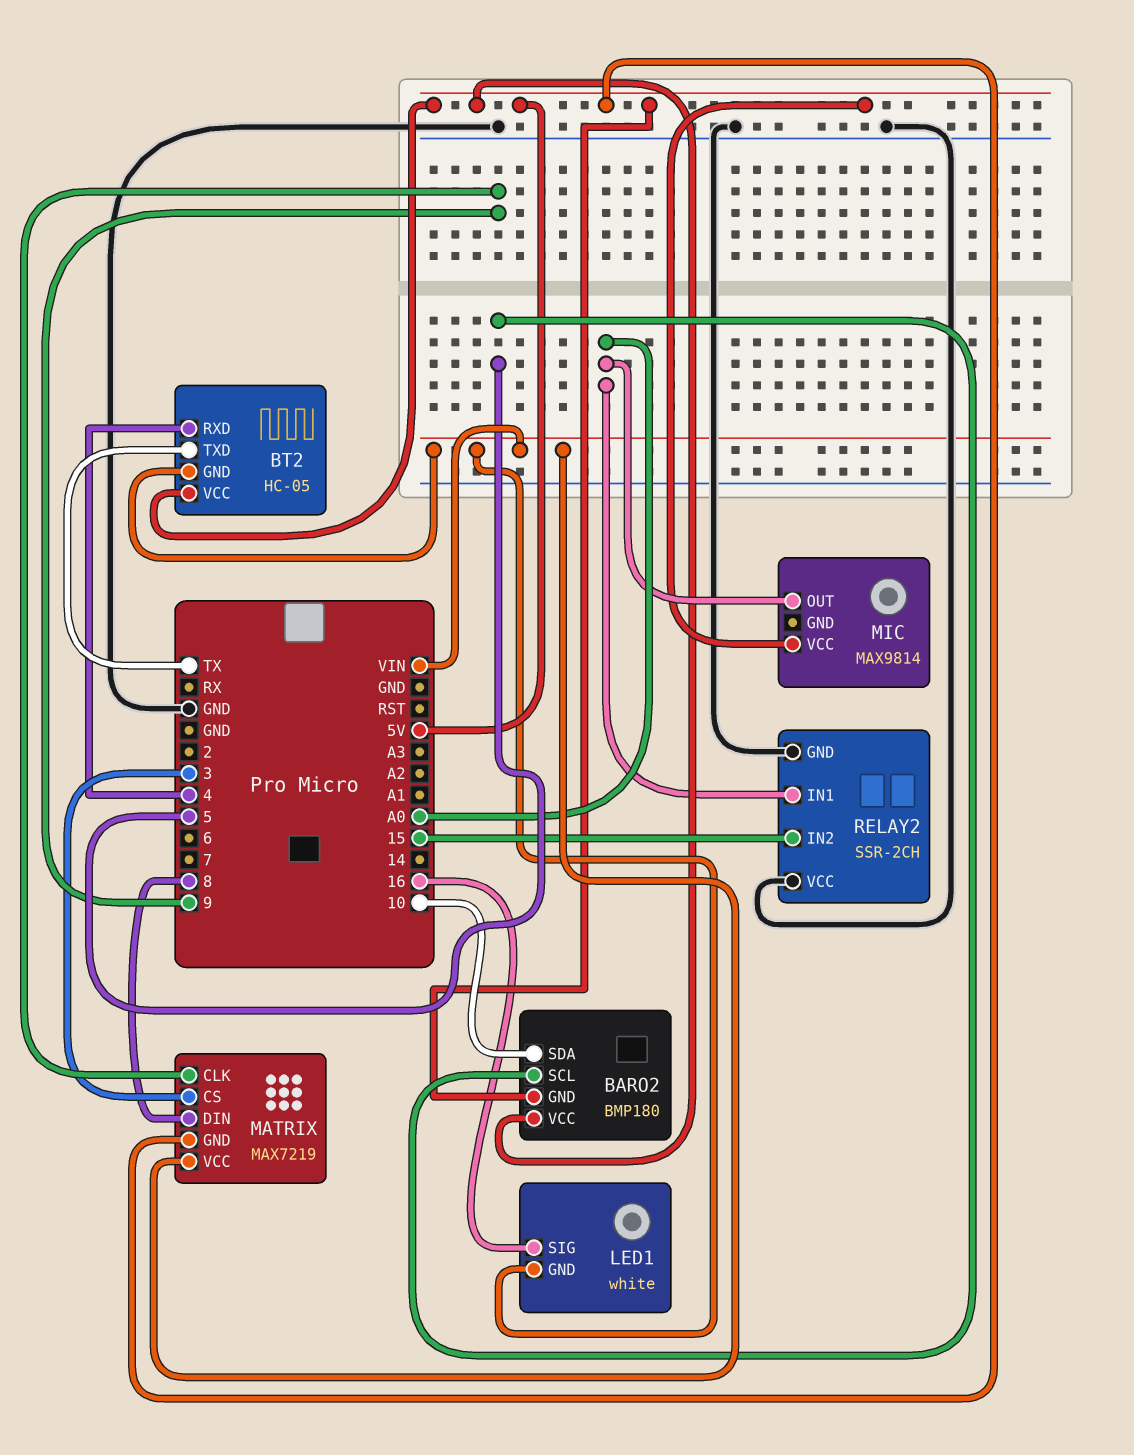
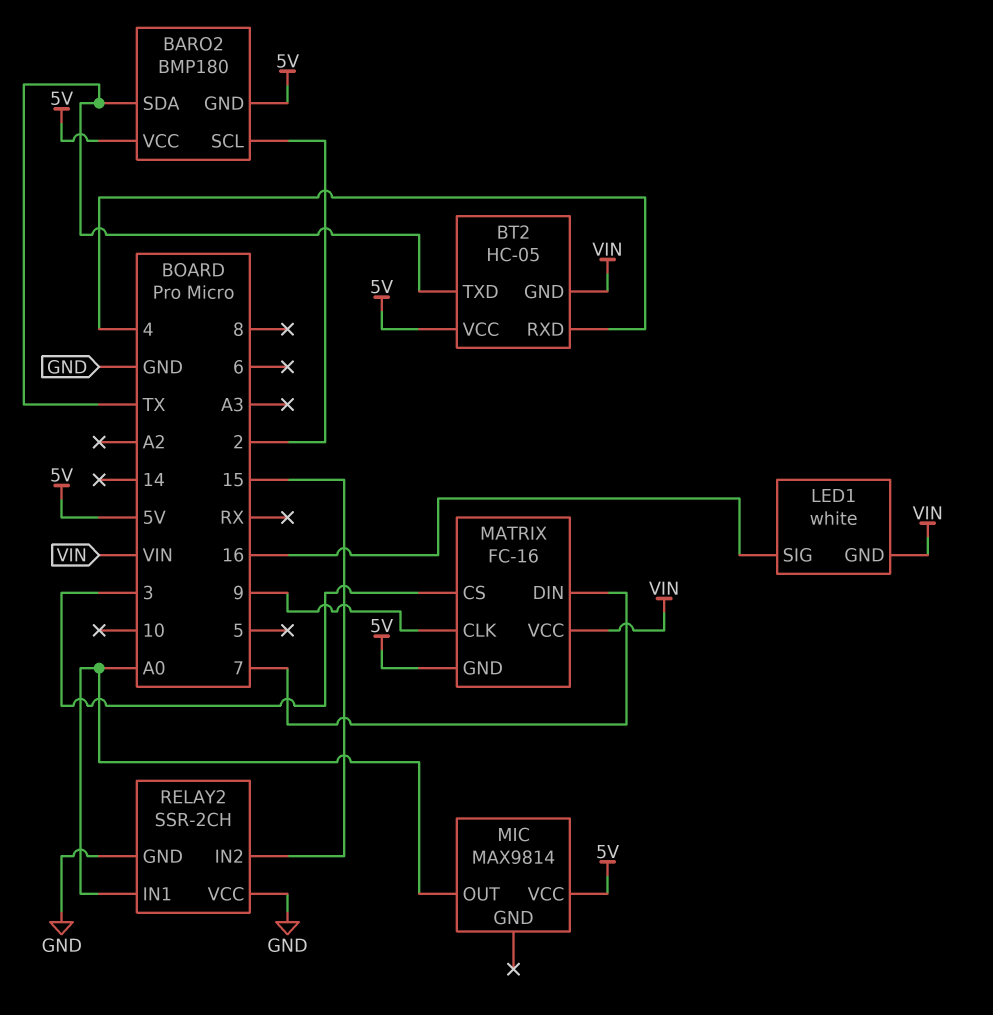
BARO2 pin SCL: 5 -> 2
BARO2 pin SDA: 10 -> TX
MATRIX: MAX7219 -> FC-16
MATRIX pin DIN: 8 -> 7

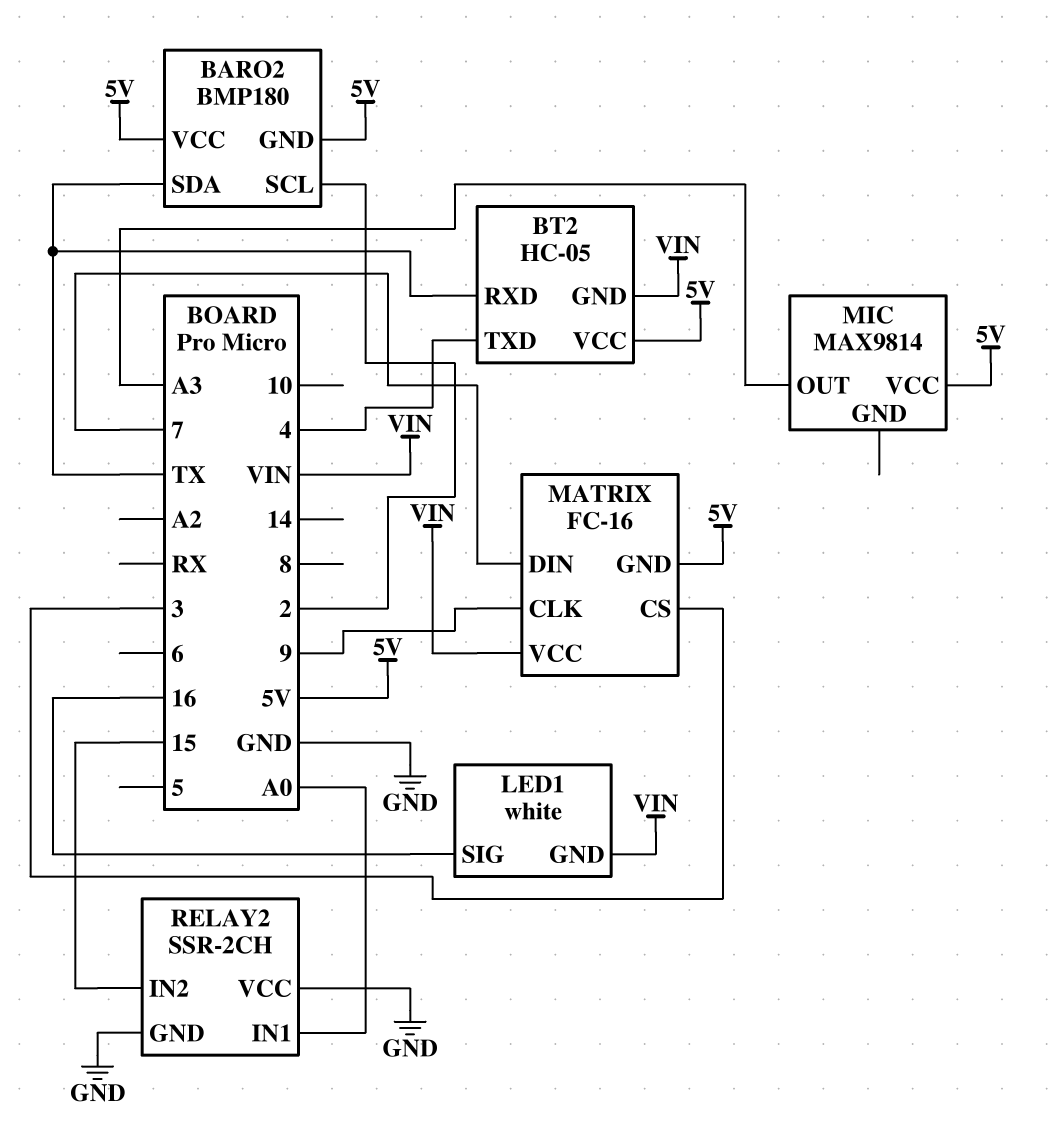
BT2 pin RXD: 4 -> TX
BT2 pin TXD: TX -> 4
MIC pin OUT: A0 -> A3

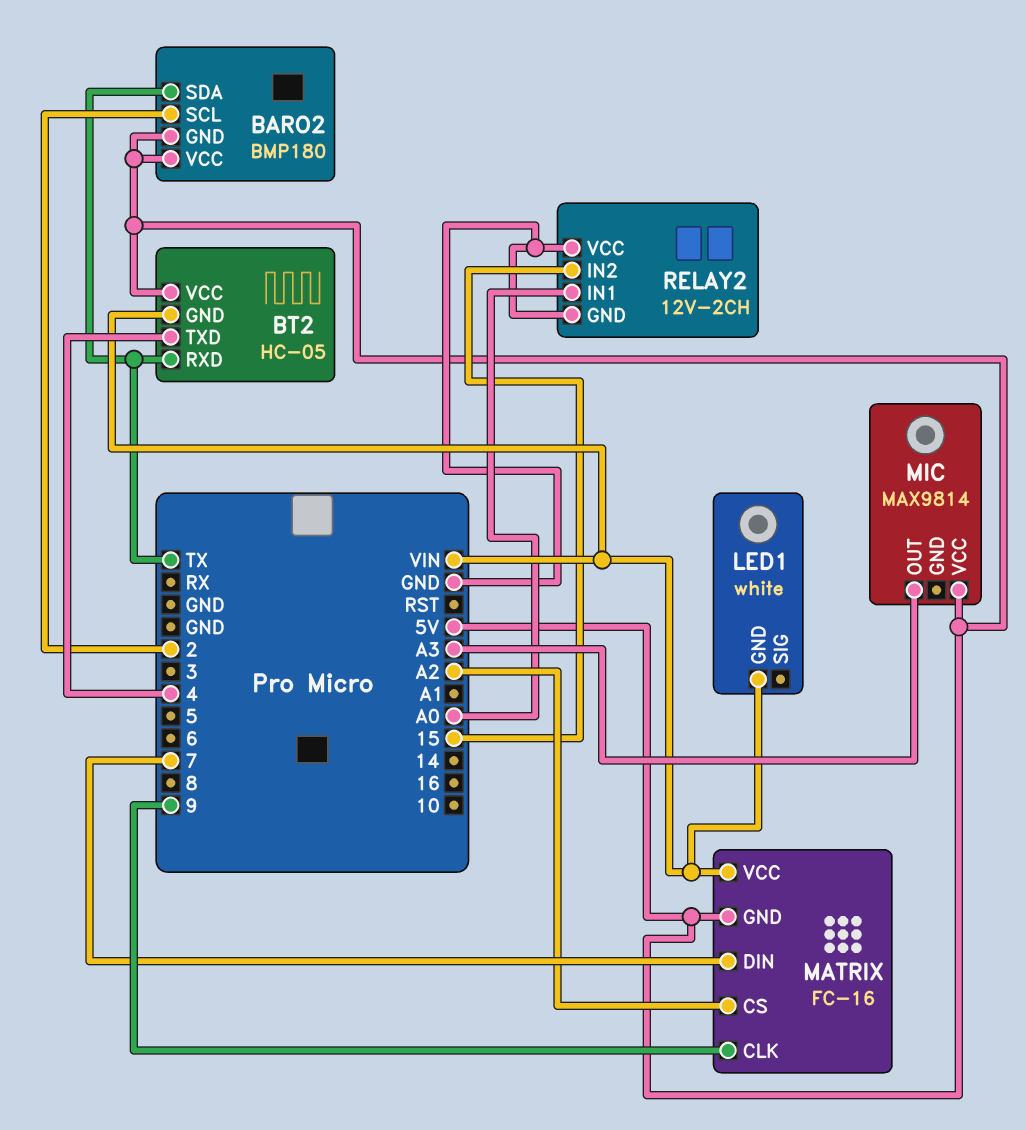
LED1 pin SIG: 16 -> none
MATRIX pin CS: 3 -> A2
RELAY2: SSR-2CH -> 12V-2CH

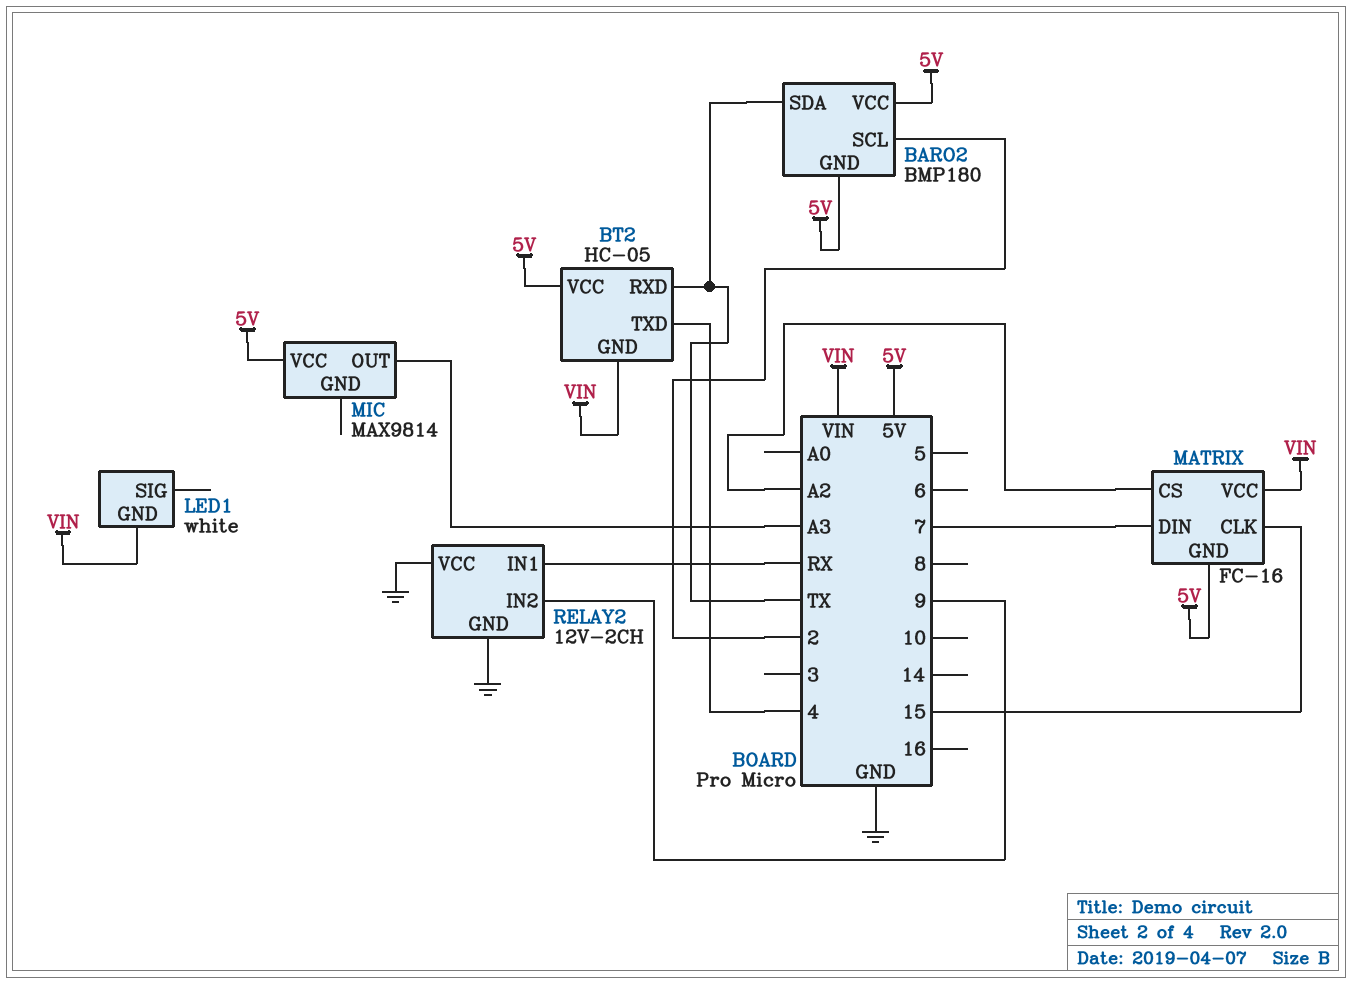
MATRIX pin CLK: 9 -> 15
RELAY2 pin IN1: A0 -> RX
RELAY2 pin IN2: 15 -> 9

